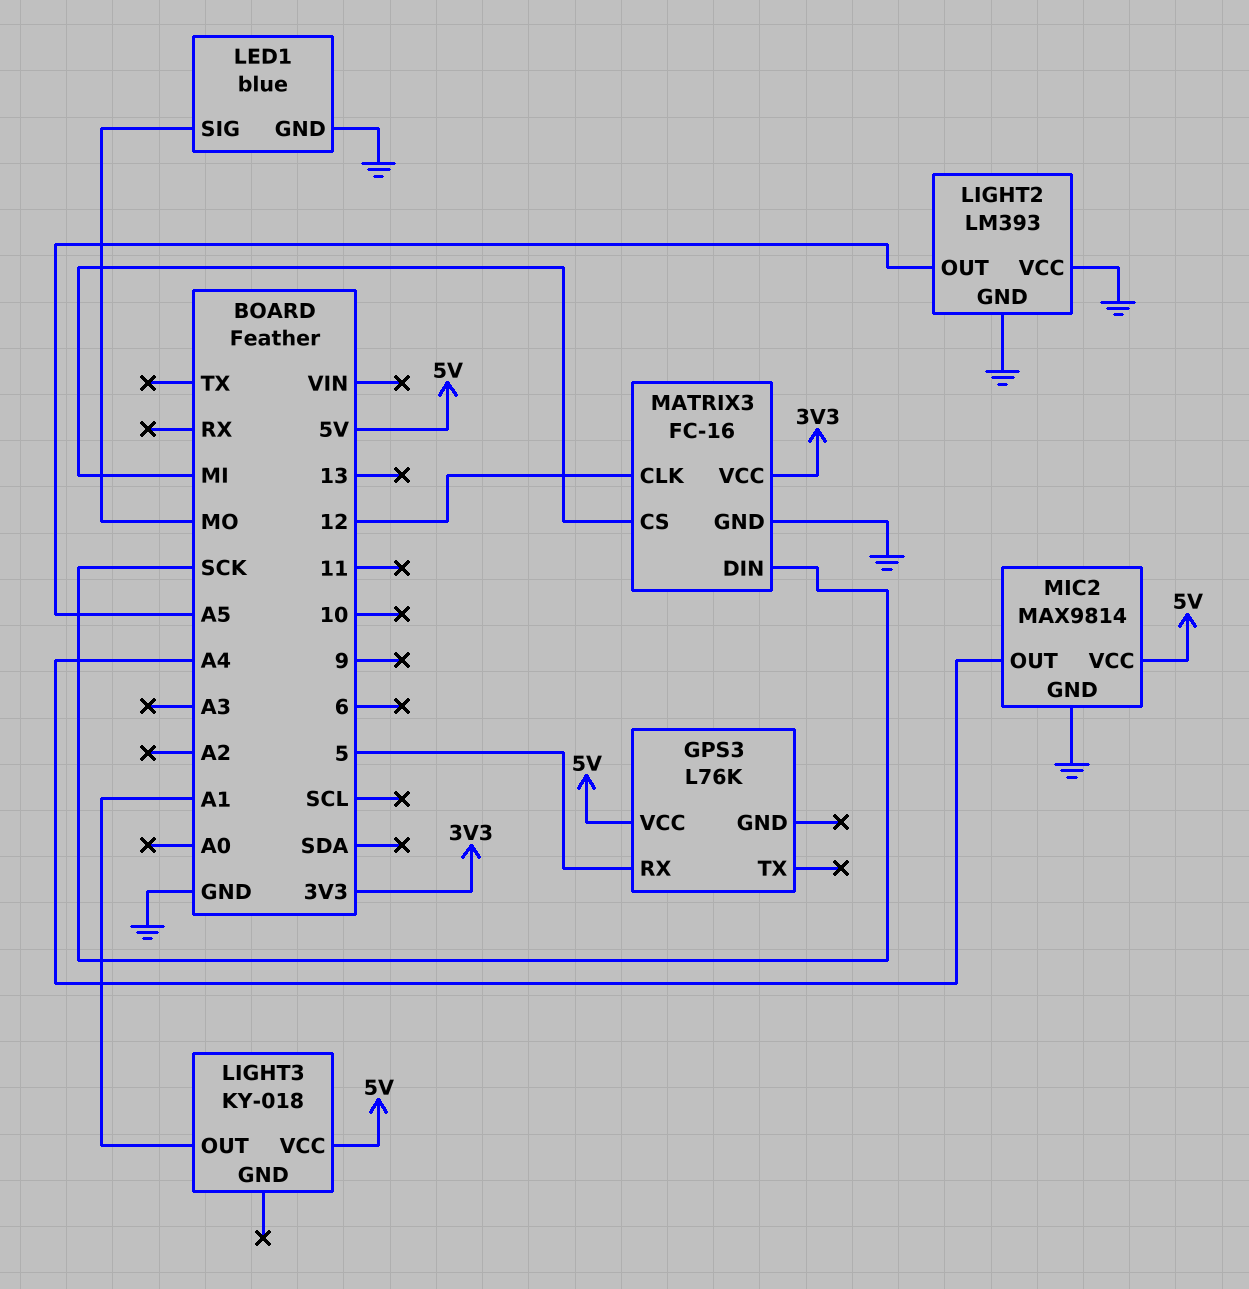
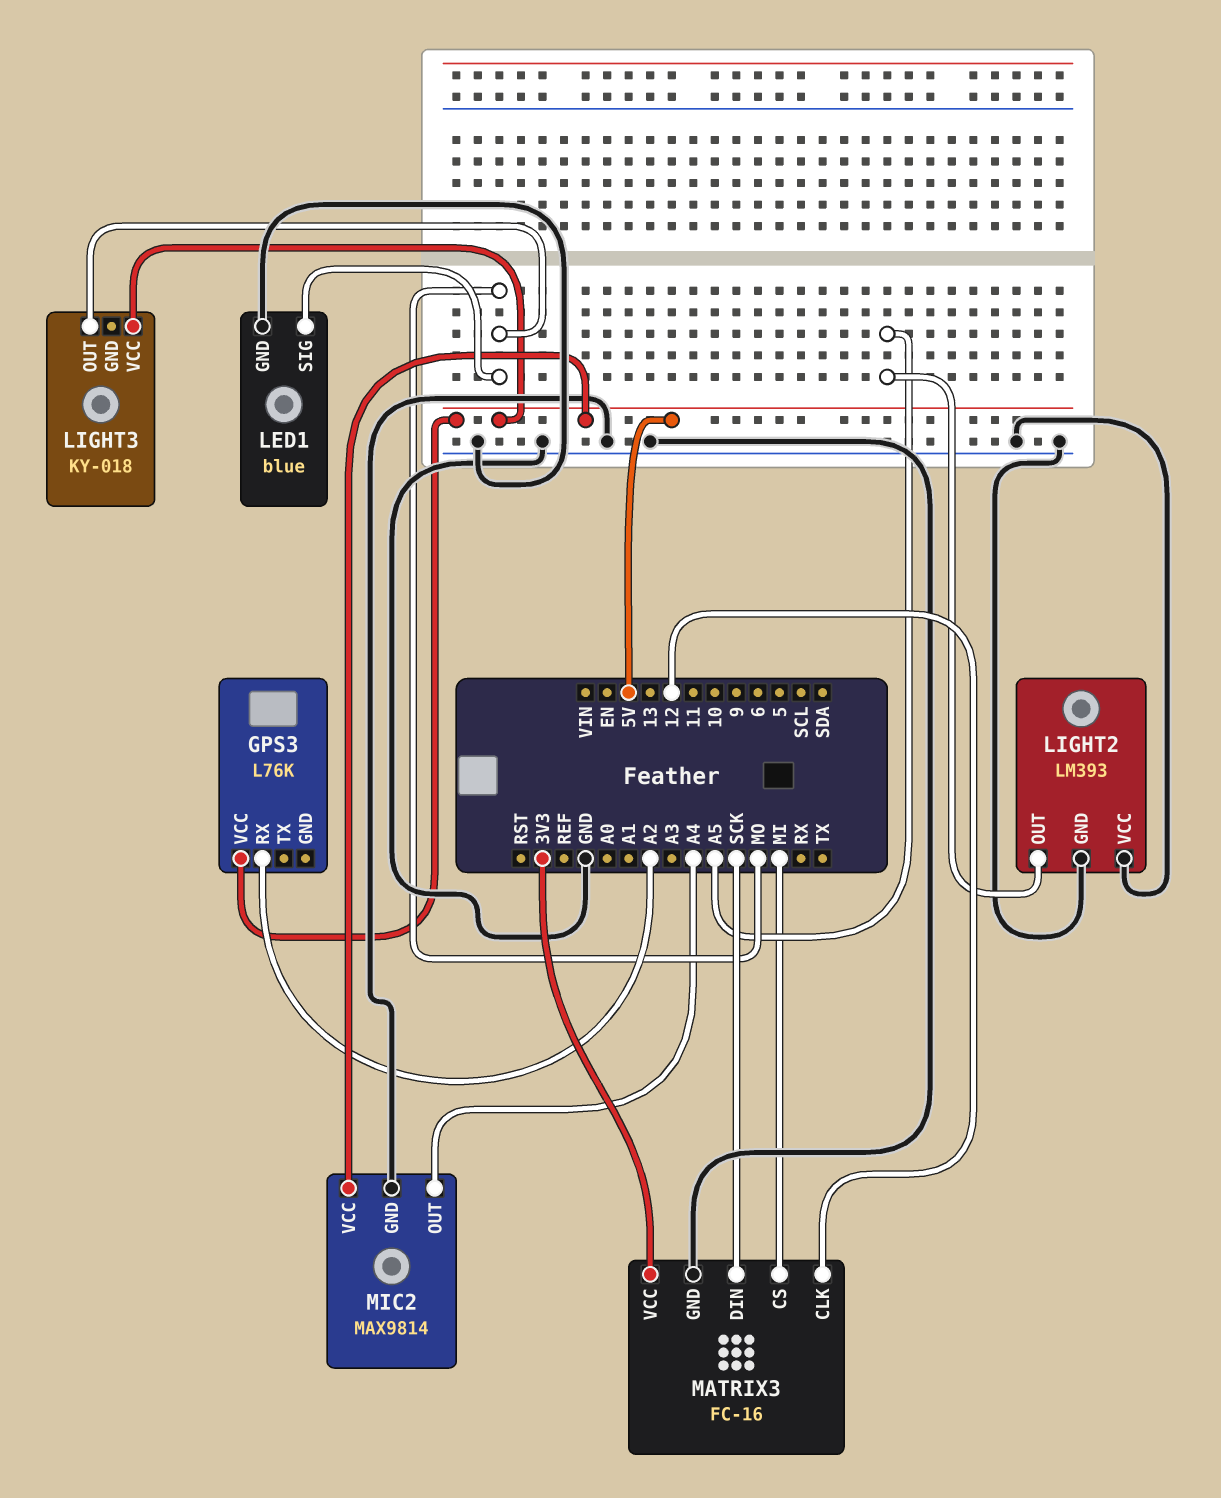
GPS3 pin RX: 5 -> A2
LIGHT3 pin OUT: A1 -> MO

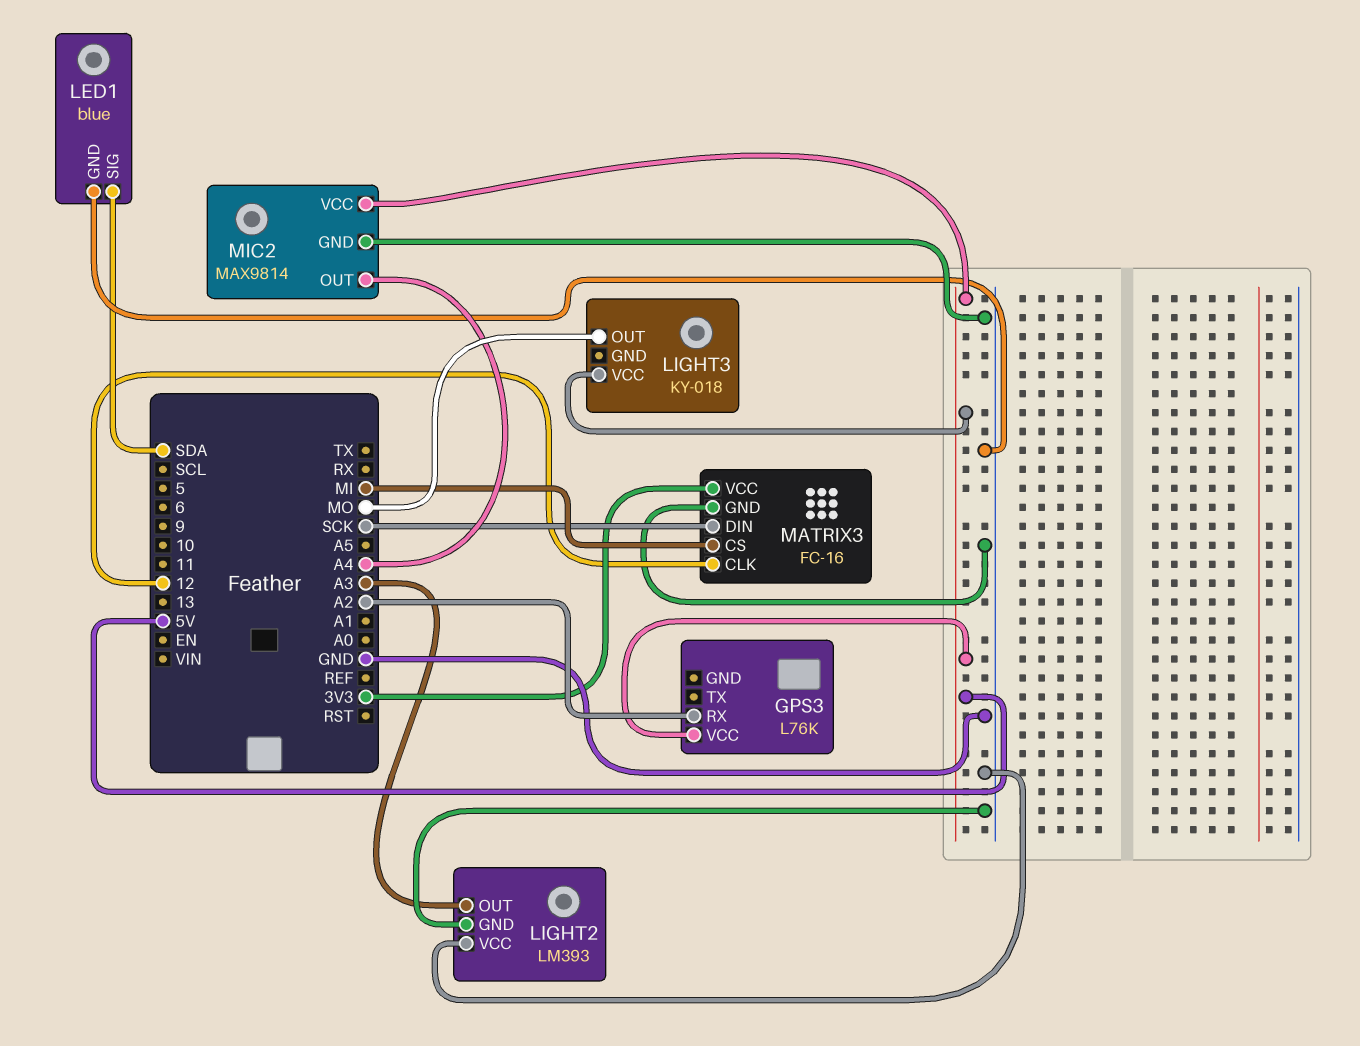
LED1 pin SIG: MO -> SDA
LIGHT2 pin OUT: A5 -> A3

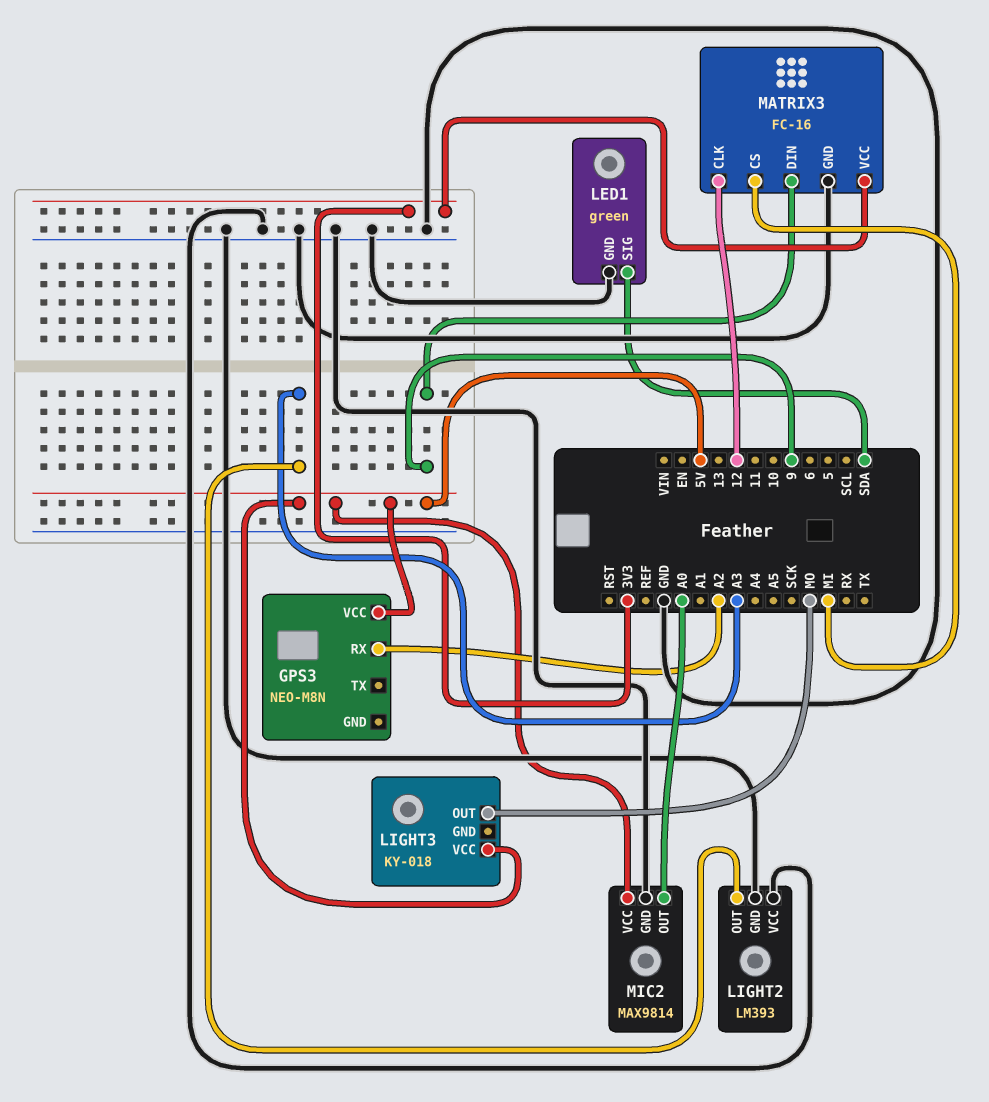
GPS3: L76K -> NEO-M8N
LED1: blue -> green
MATRIX3 pin DIN: SCK -> 9
MIC2 pin OUT: A4 -> A0

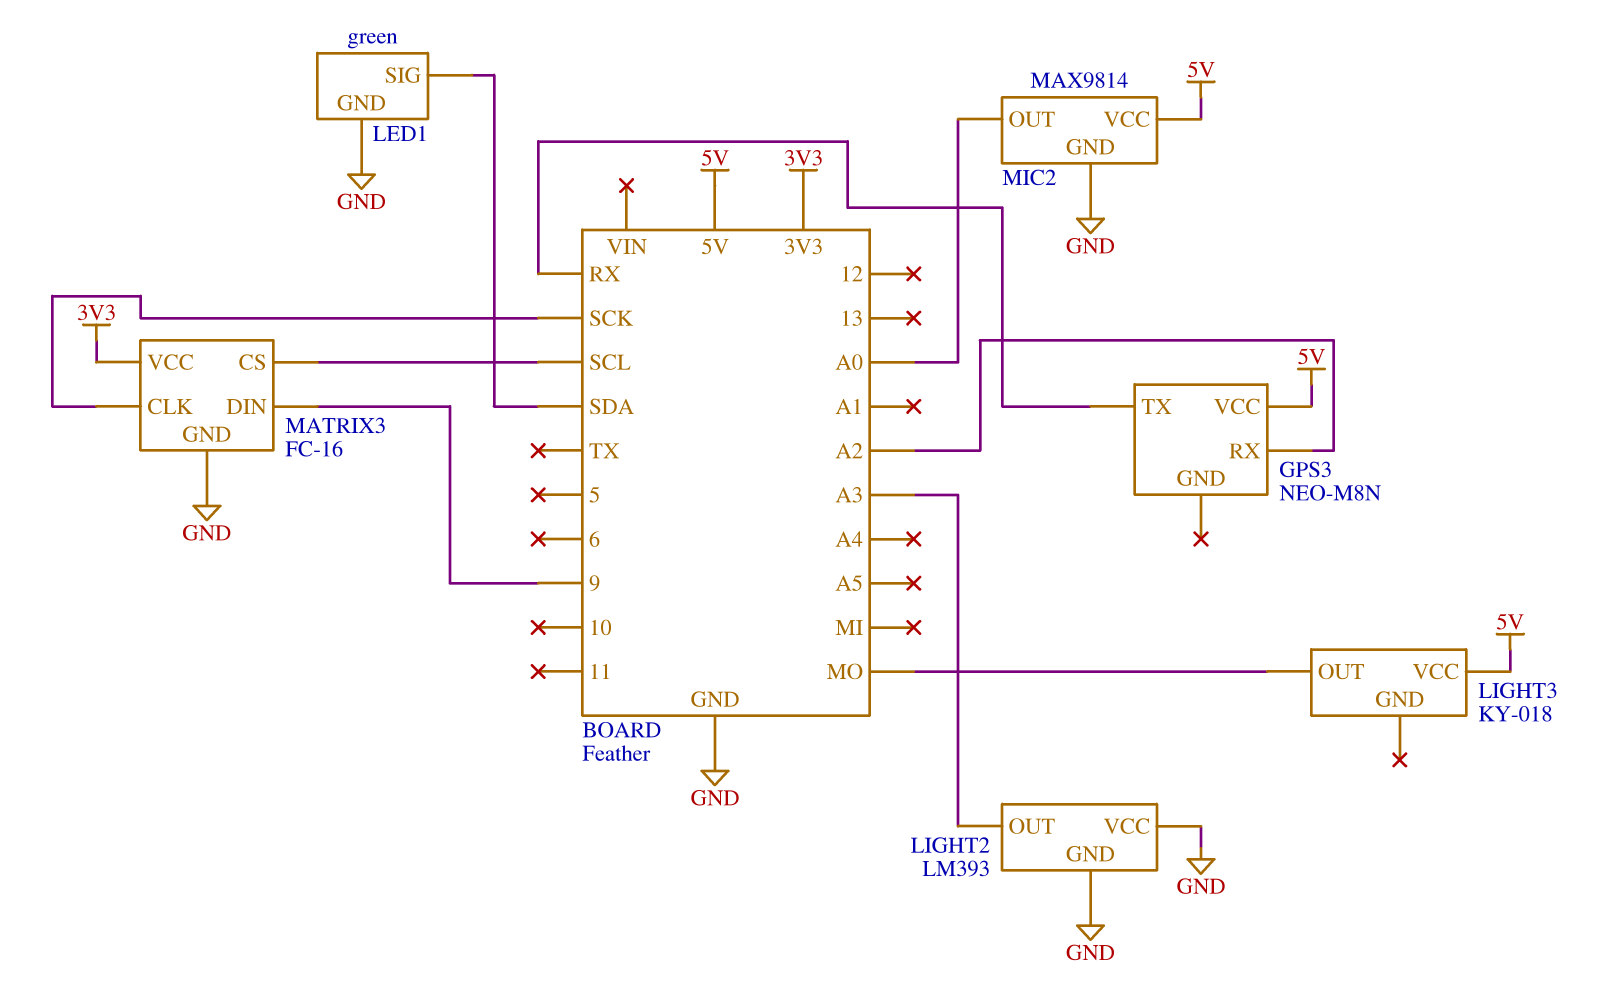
GPS3 pin TX: none -> RX
MATRIX3 pin CLK: 12 -> SCK
MATRIX3 pin CS: MI -> SCL

